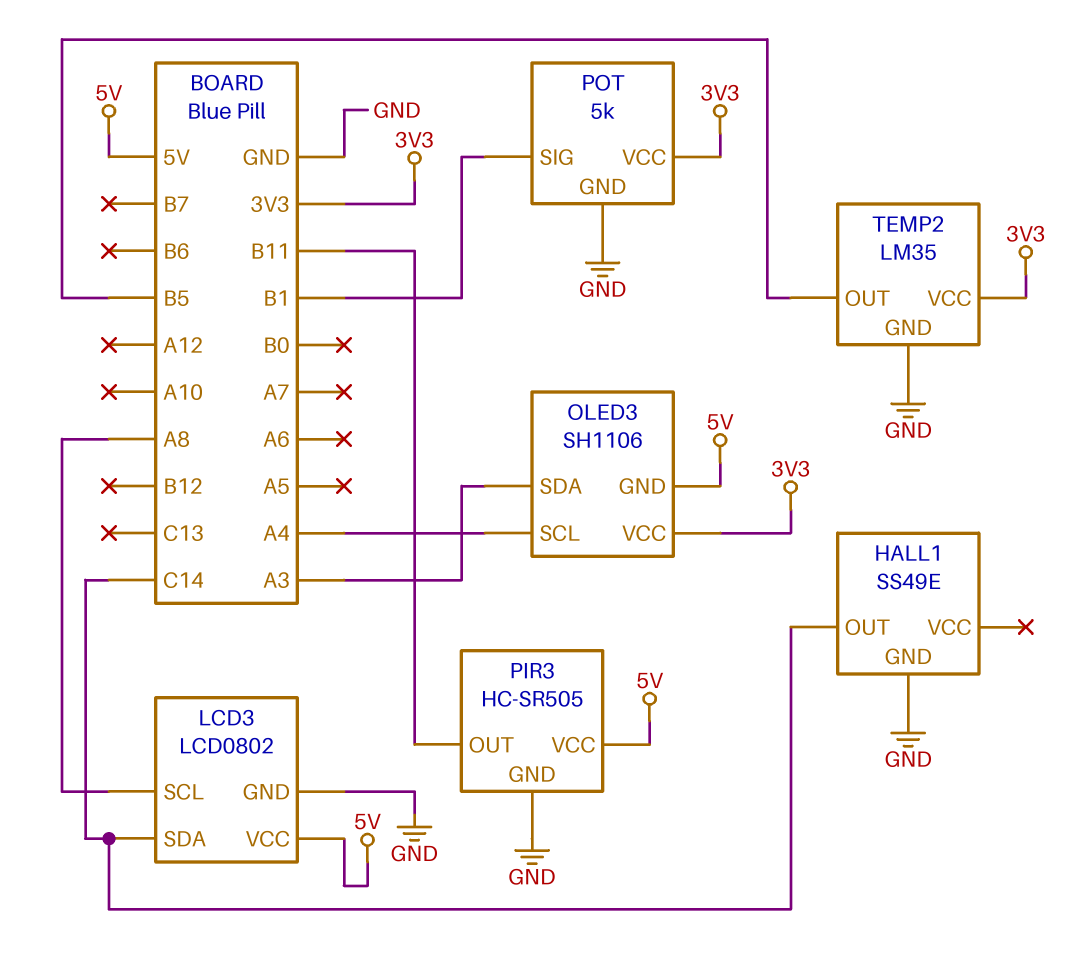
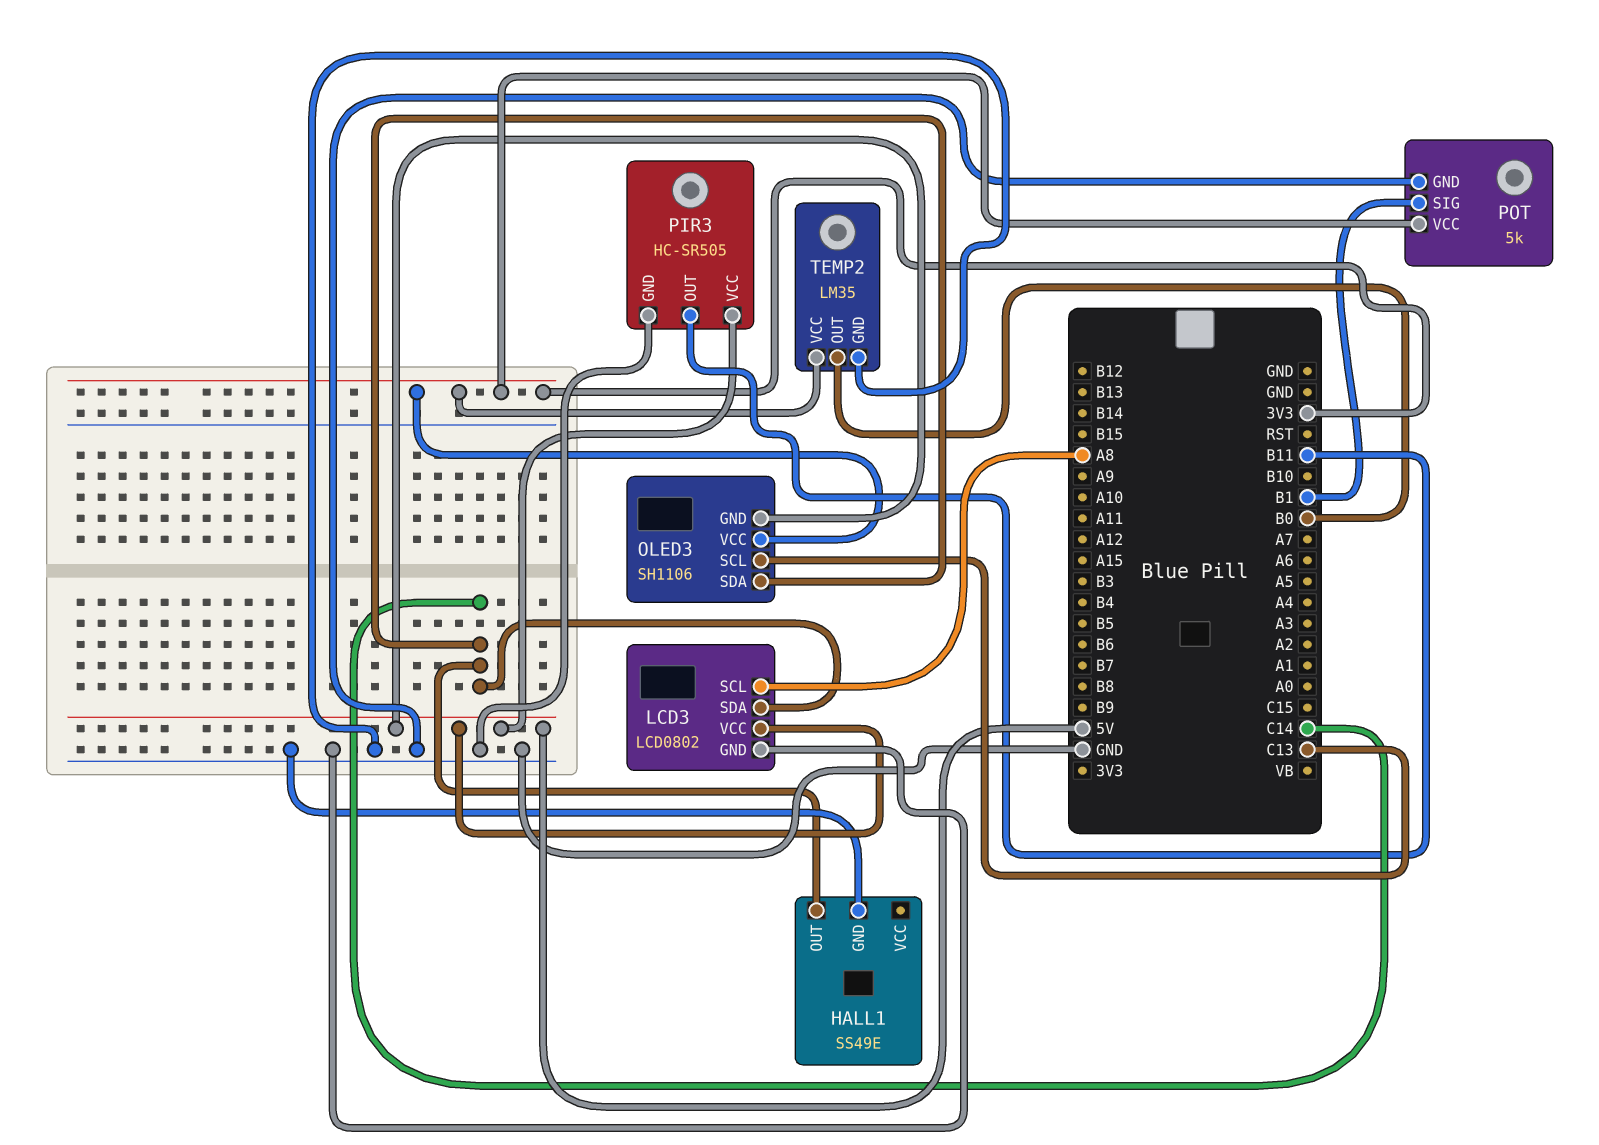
OLED3 pin SCL: A4 -> C13
OLED3 pin SDA: A3 -> C14
TEMP2 pin OUT: B5 -> B0

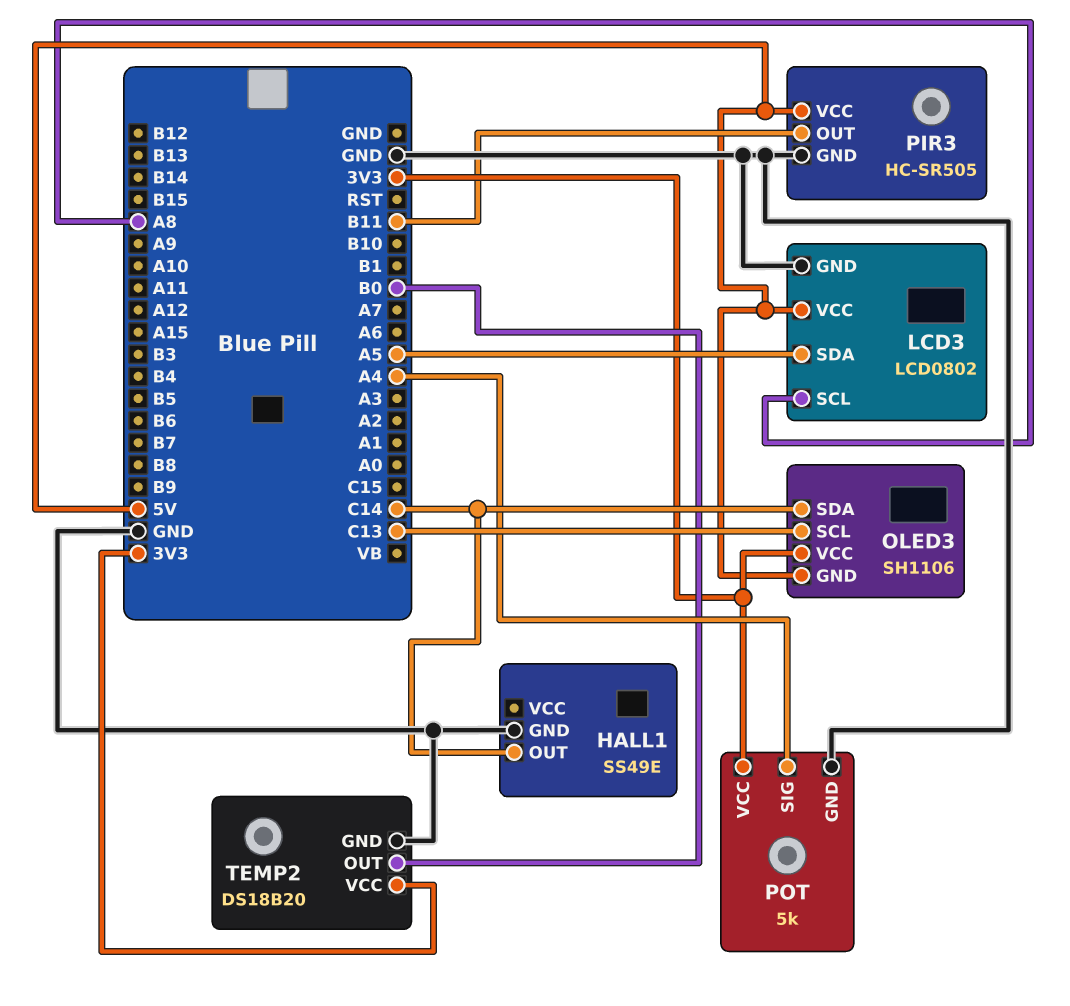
LCD3 pin SDA: C14 -> A5
POT pin SIG: B1 -> A4
TEMP2: LM35 -> DS18B20

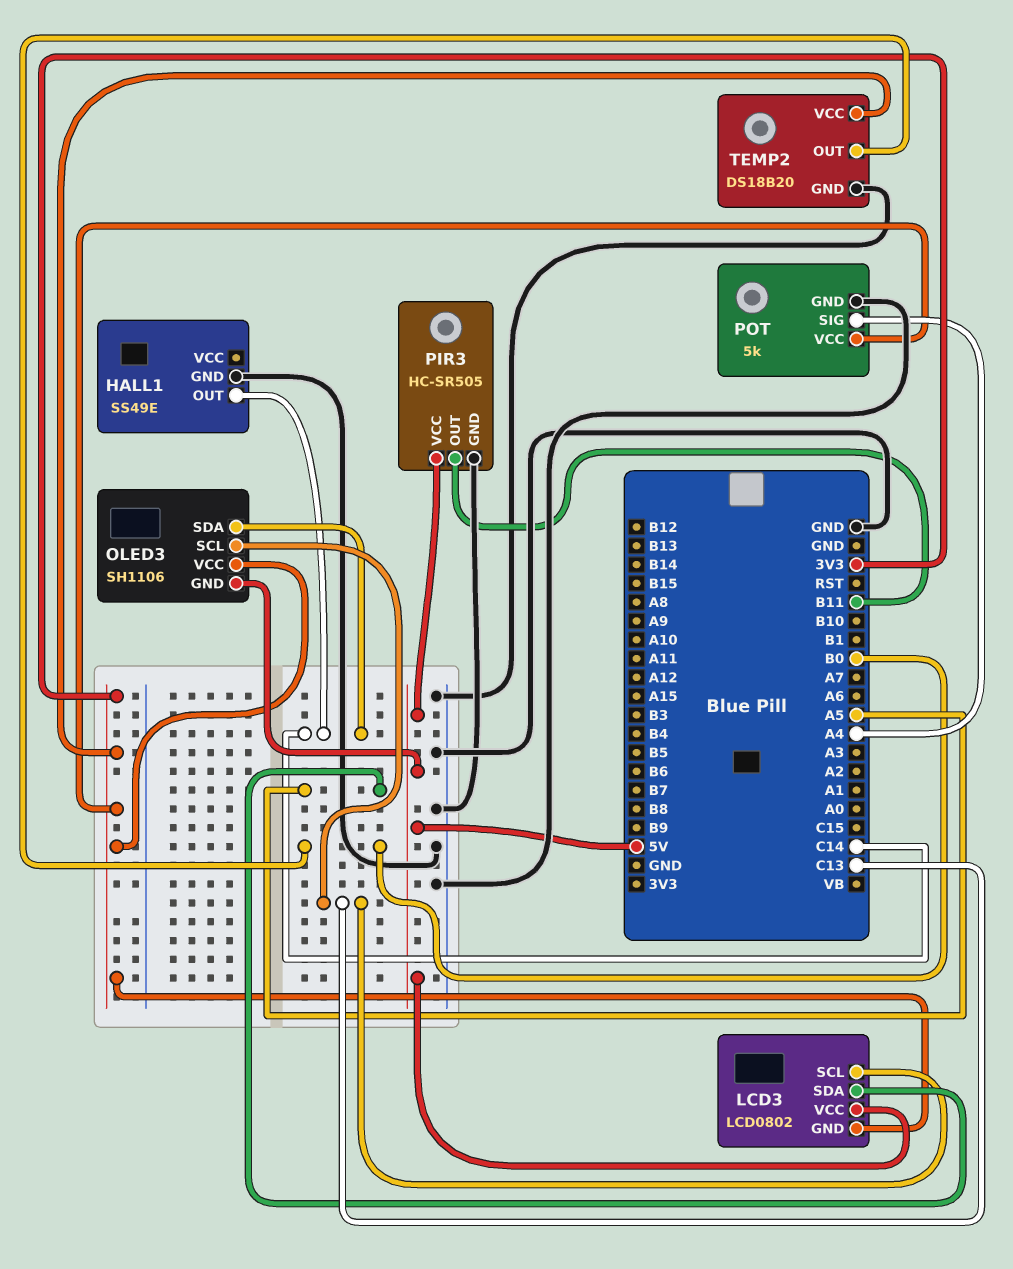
LCD3 pin GND: GND -> 3V3
LCD3 pin SCL: A8 -> C13

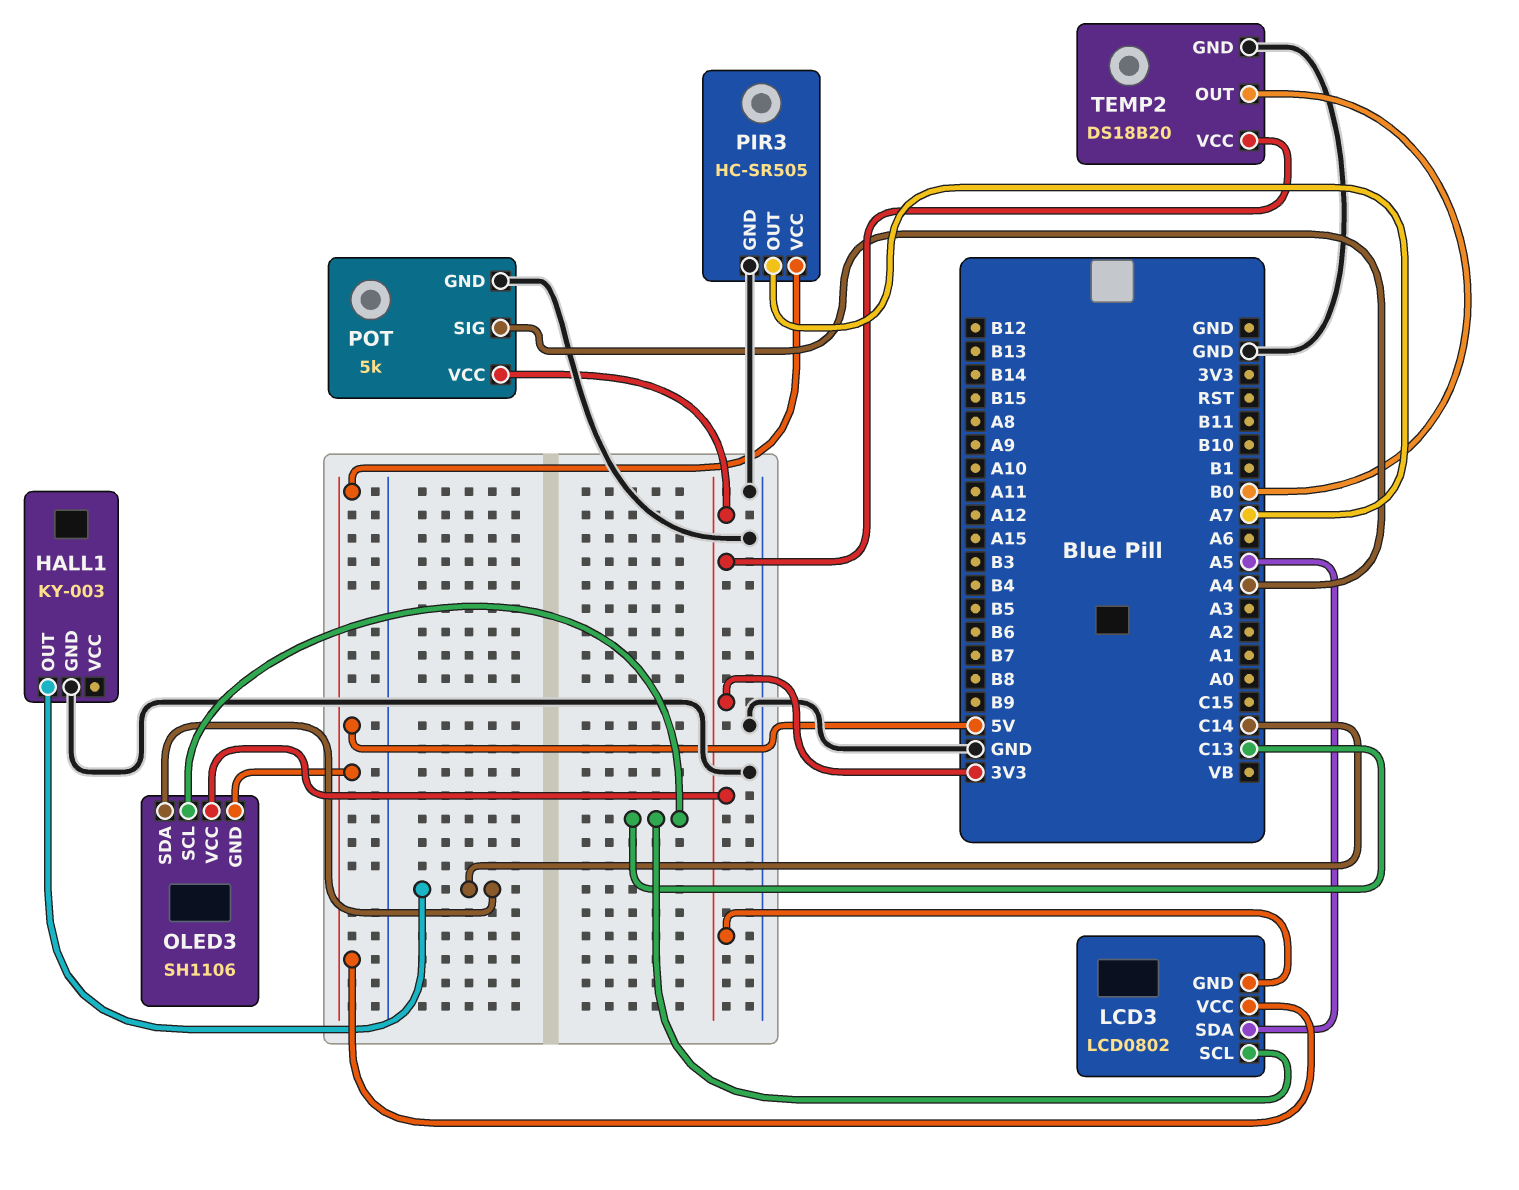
HALL1: SS49E -> KY-003
PIR3 pin OUT: B11 -> A7

